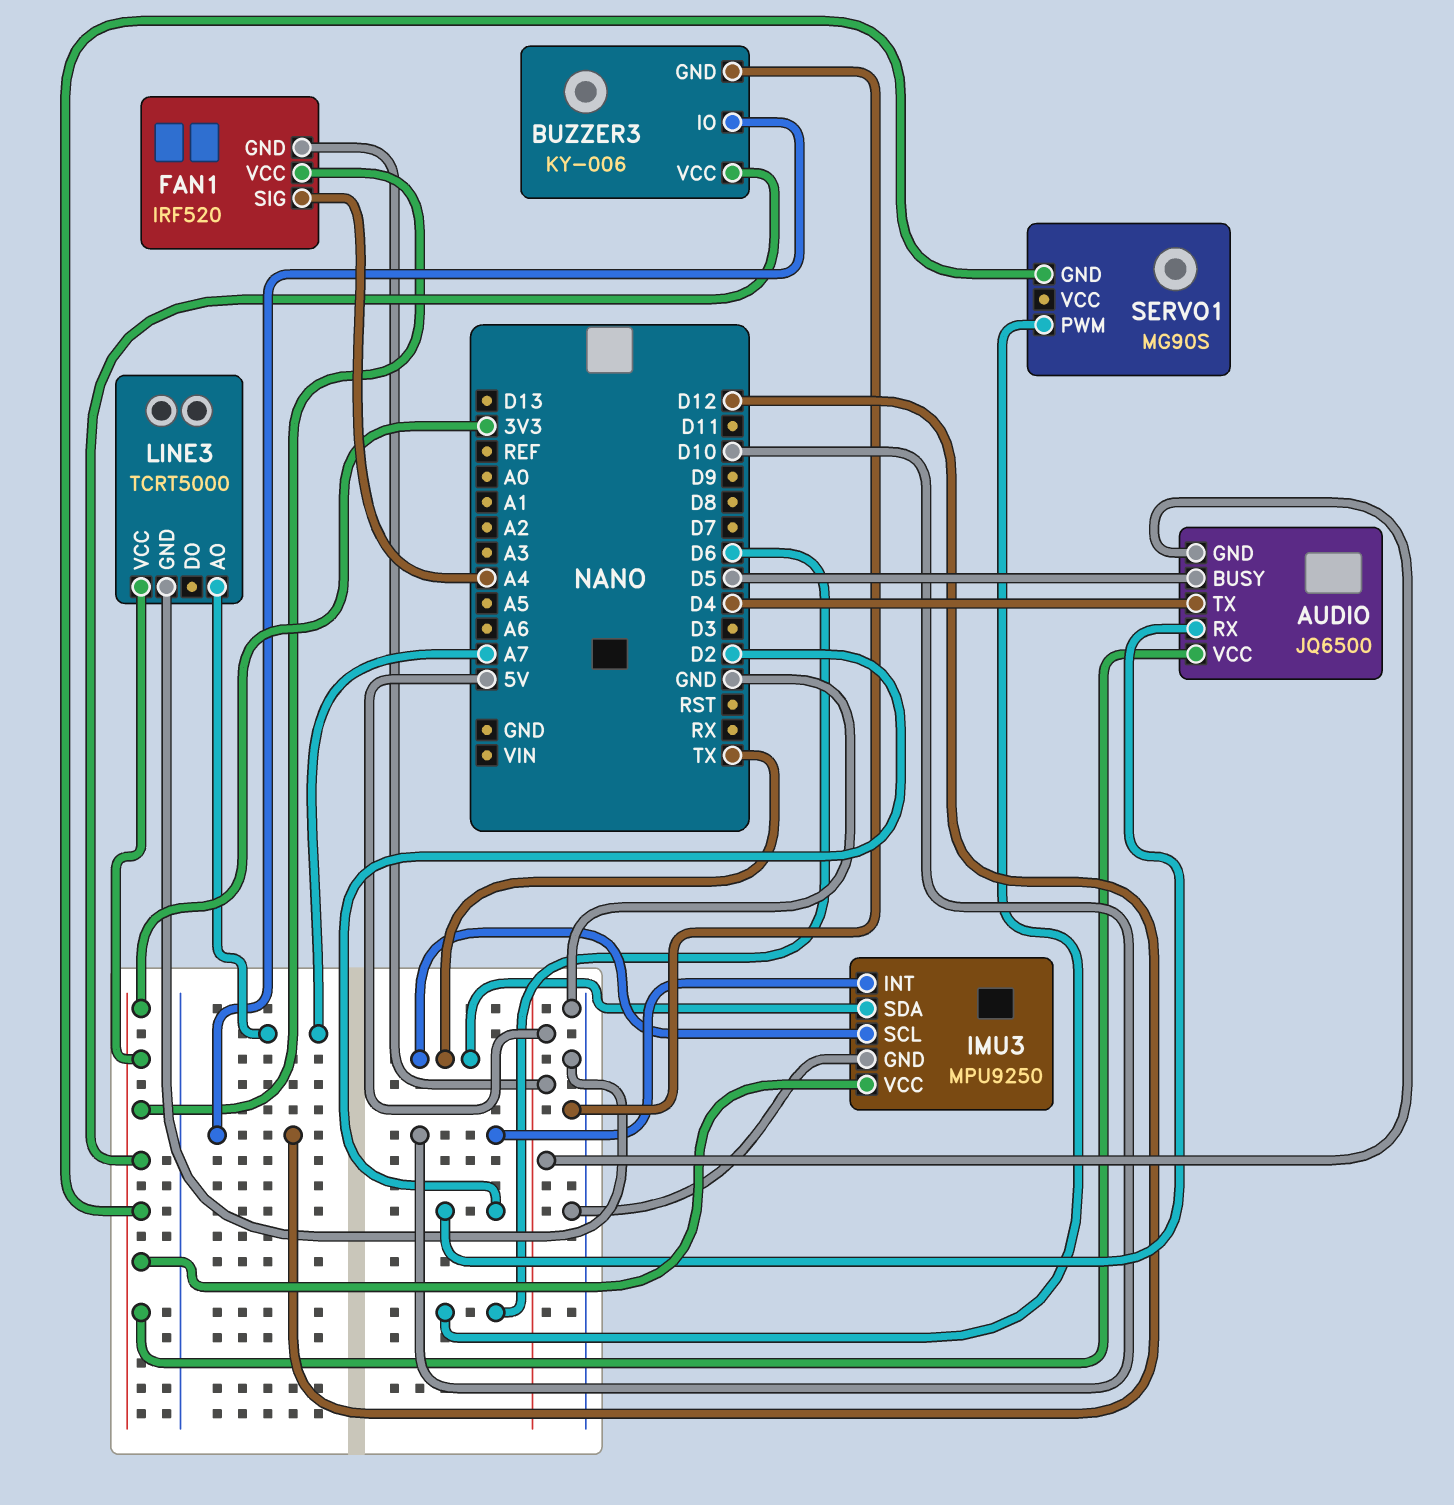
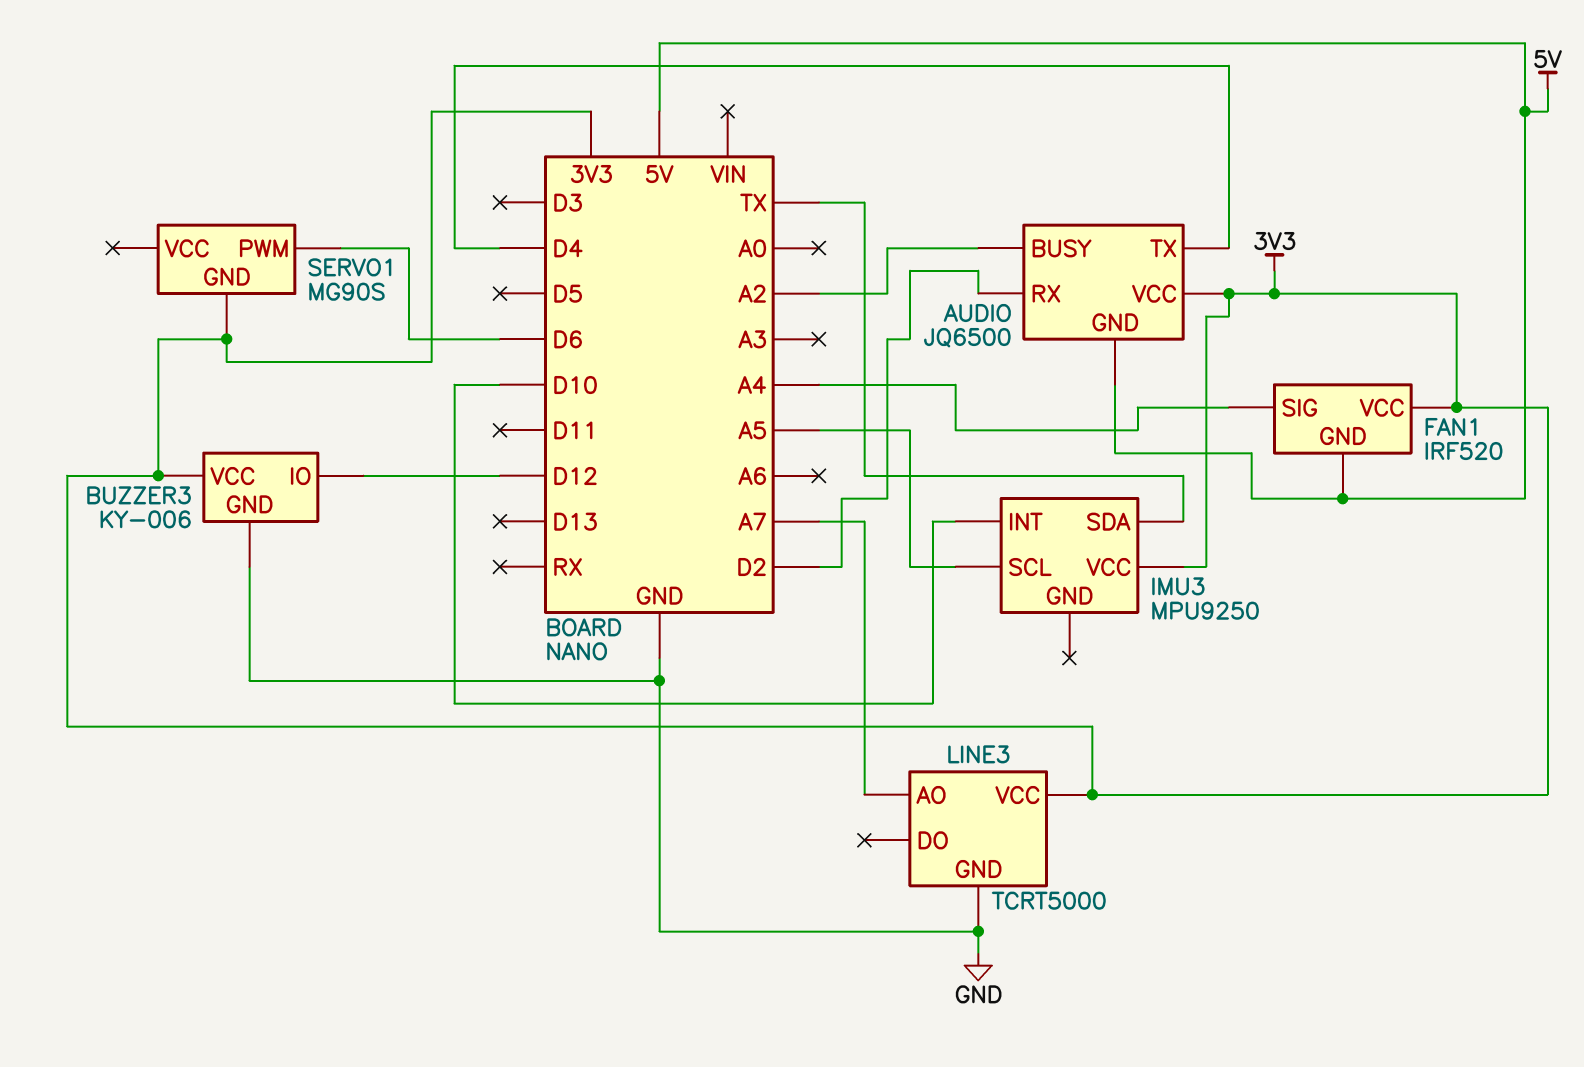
AUDIO pin BUSY: D5 -> A2
IMU3 pin GND: GND -> none
IMU3 pin SCL: TX -> A5

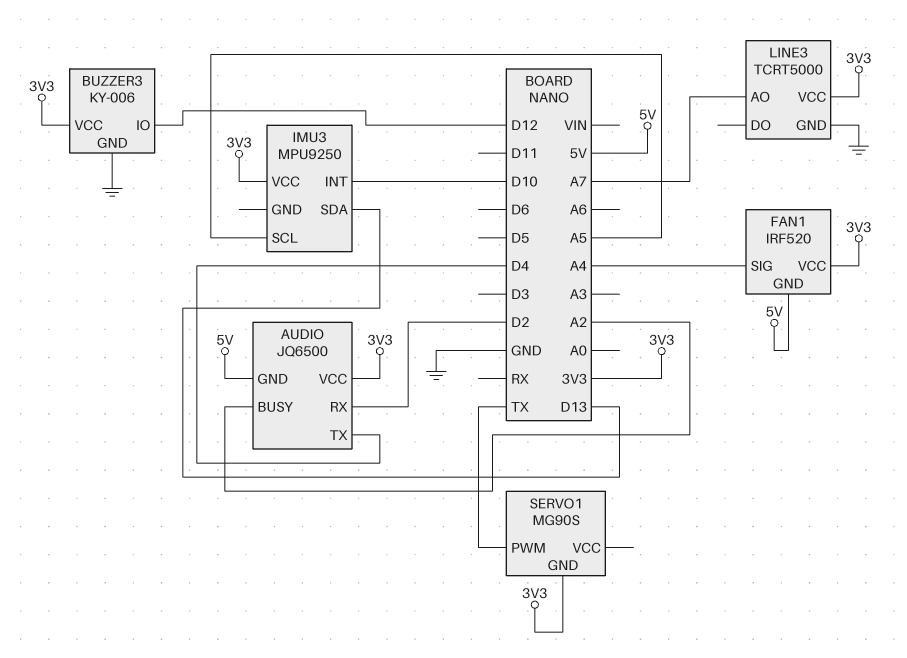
IMU3 pin SDA: TX -> D13
SERVO1 pin PWM: D6 -> TX

